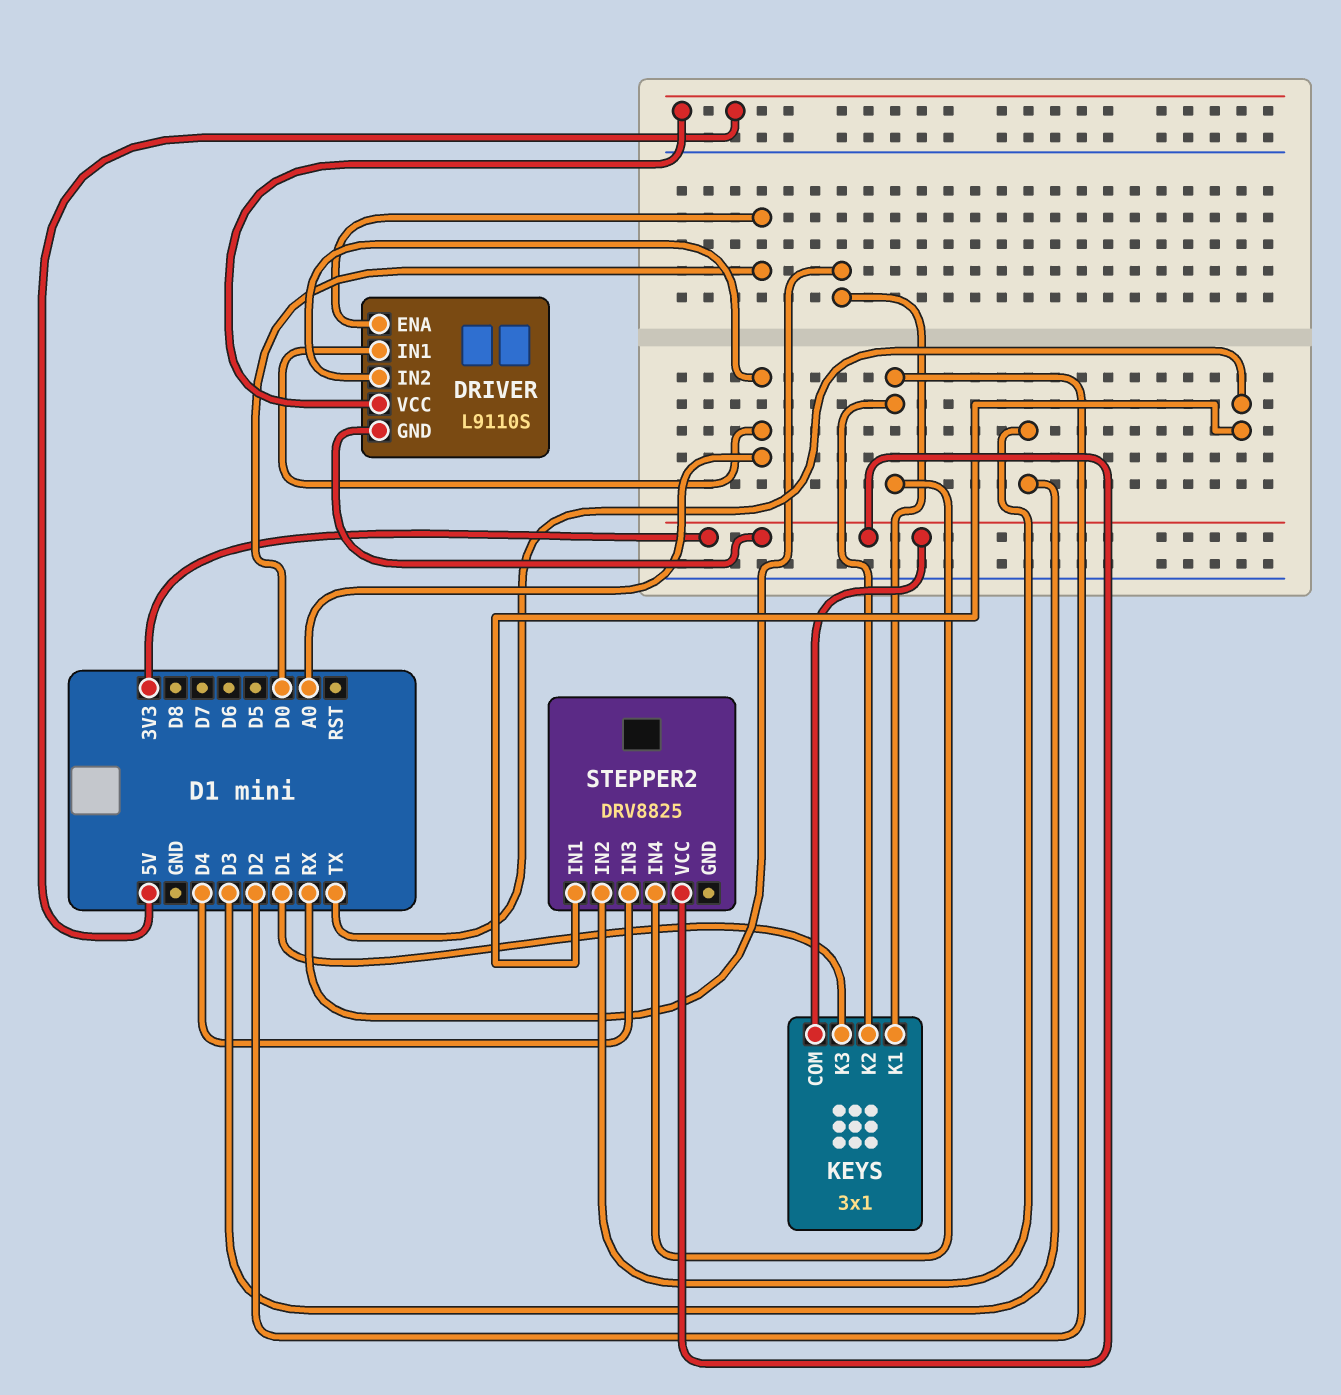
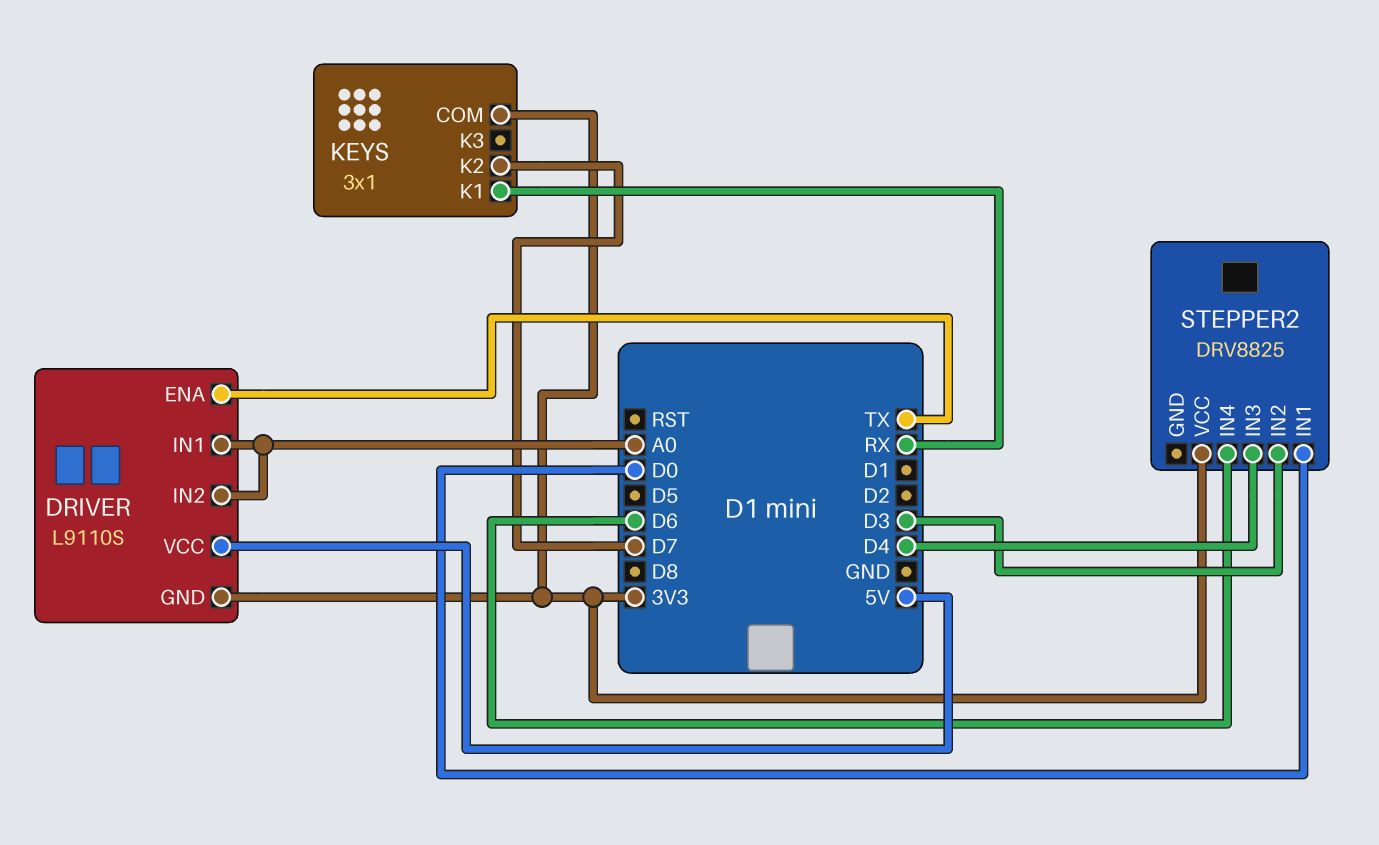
DRIVER pin ENA: D0 -> TX
KEYS pin K2: D2 -> D7
KEYS pin K3: D1 -> none
STEPPER2 pin IN1: TX -> D0
STEPPER2 pin IN4: D2 -> D6

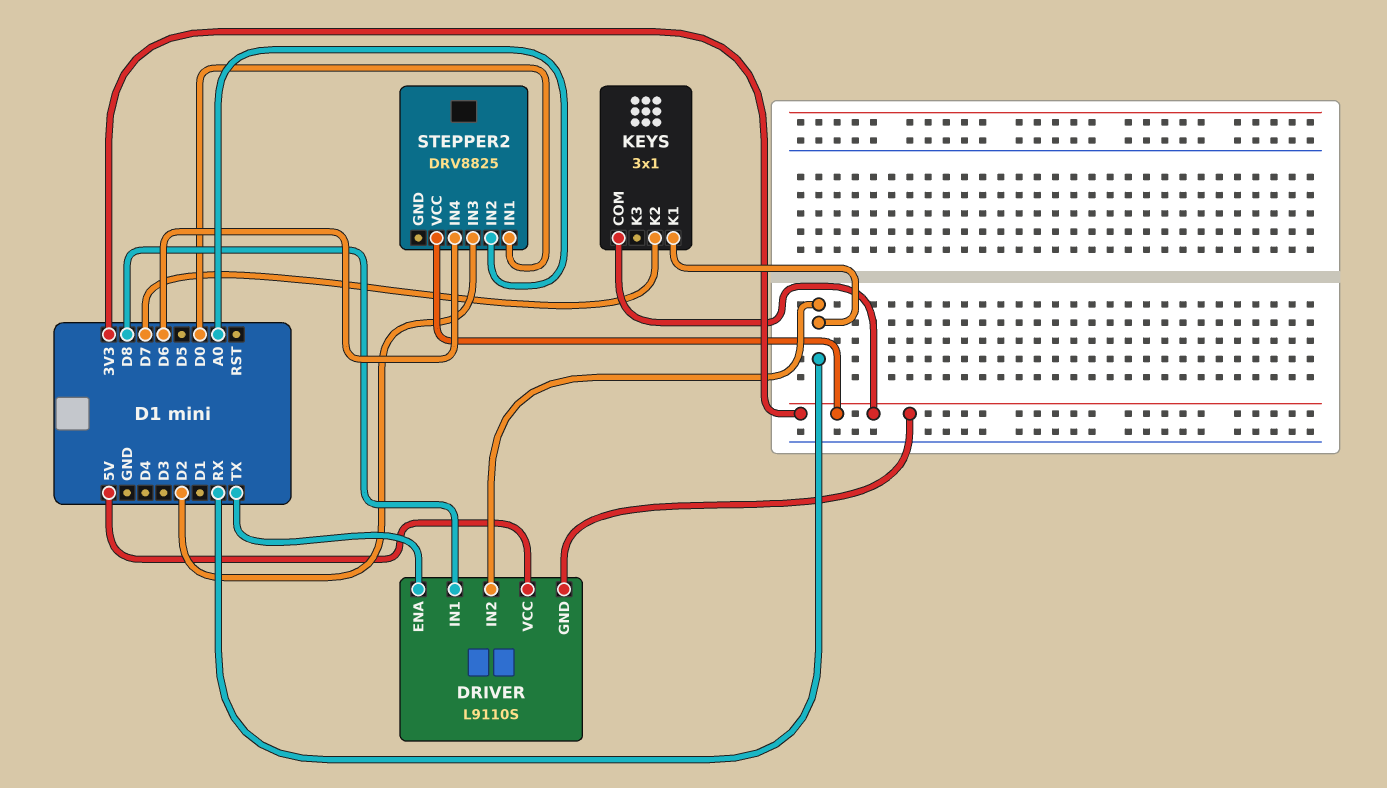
DRIVER pin IN1: A0 -> D8
DRIVER pin IN2: A0 -> RX
STEPPER2 pin IN2: D3 -> A0
STEPPER2 pin IN3: D4 -> D2

